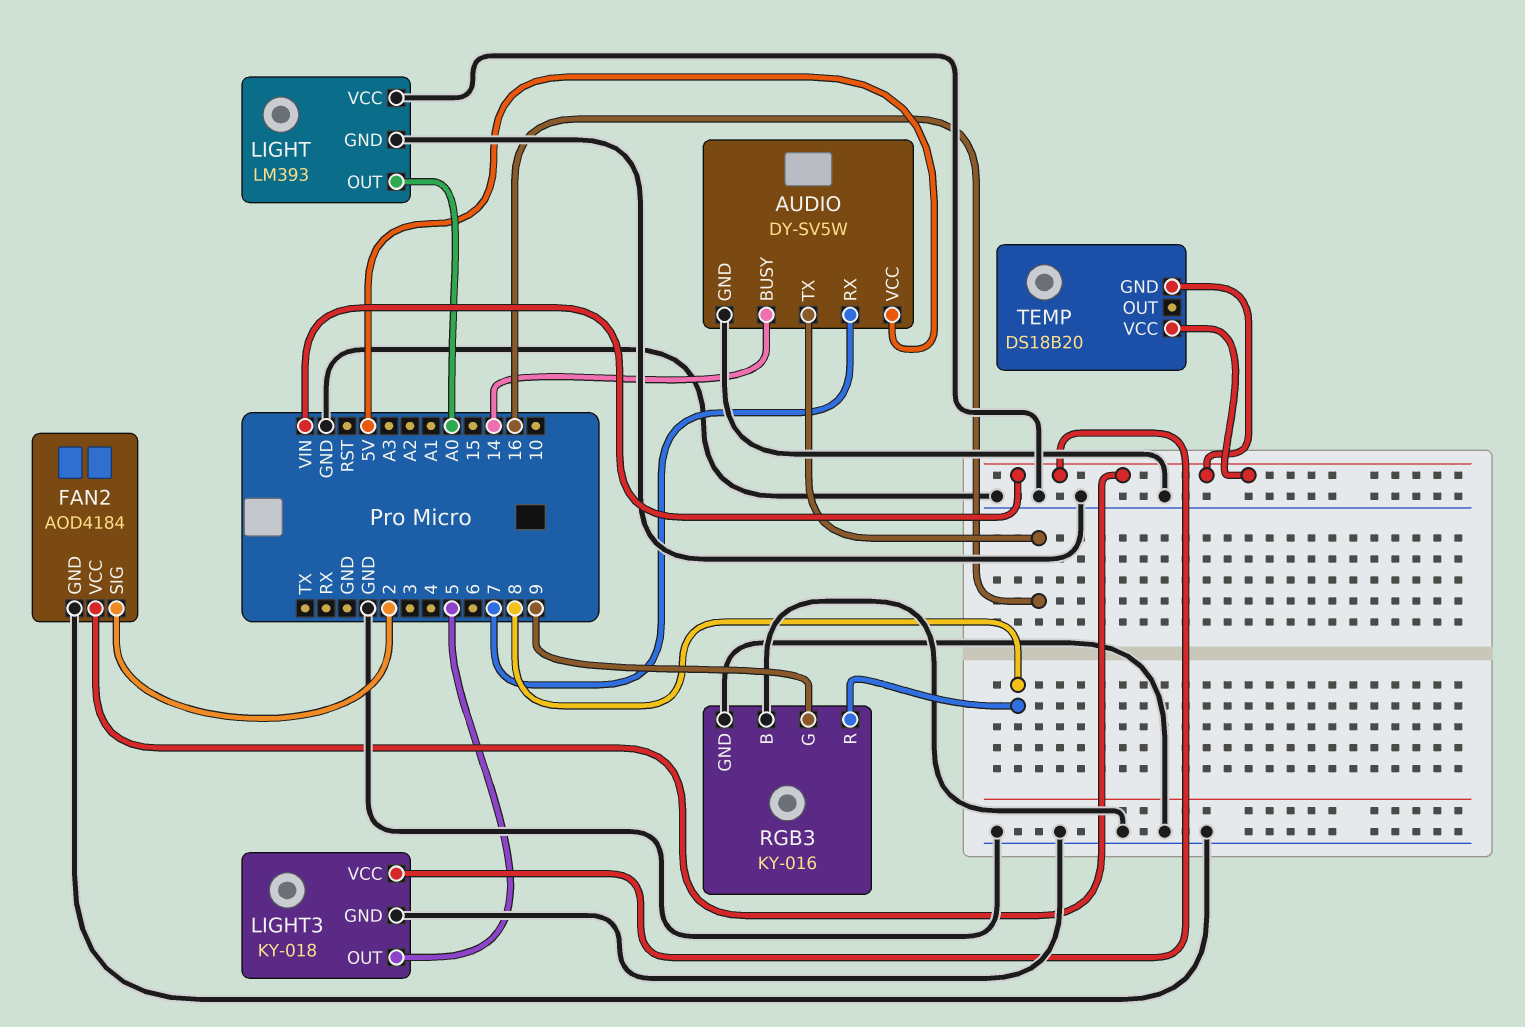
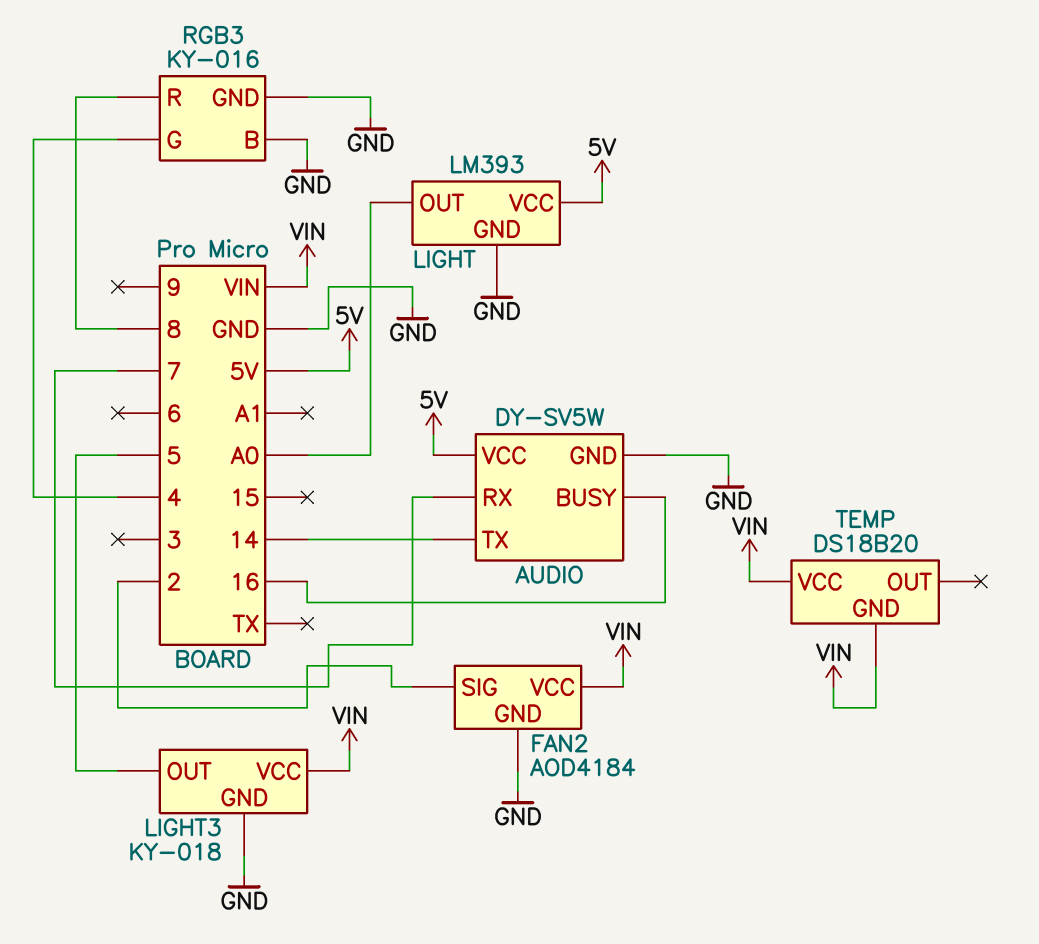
AUDIO pin BUSY: 14 -> 16
AUDIO pin TX: 16 -> 14
LIGHT pin VCC: GND -> 5V
RGB3 pin G: 9 -> 4

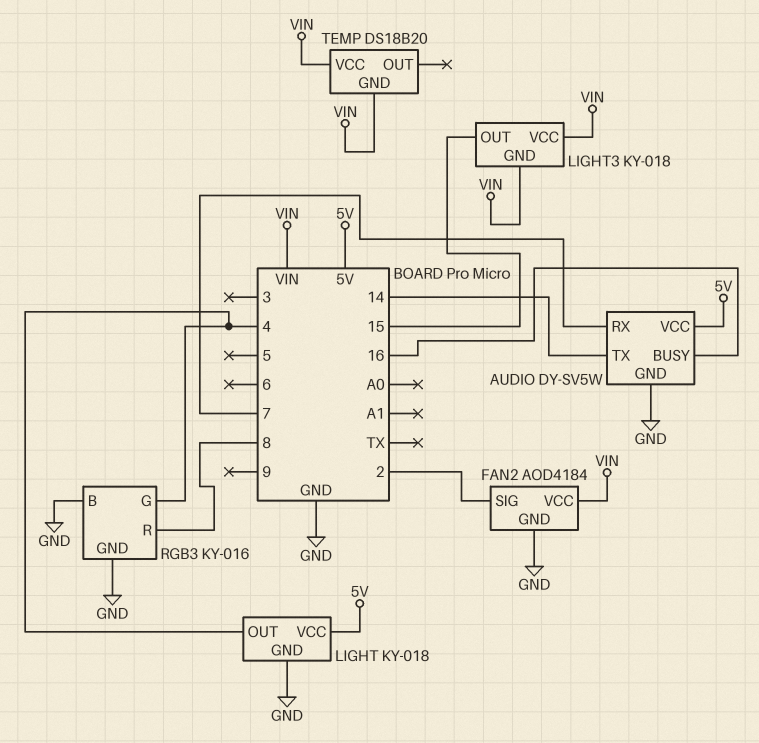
LIGHT: LM393 -> KY-018
LIGHT pin OUT: A0 -> 4
LIGHT3 pin GND: GND -> VIN
LIGHT3 pin OUT: 5 -> 15

